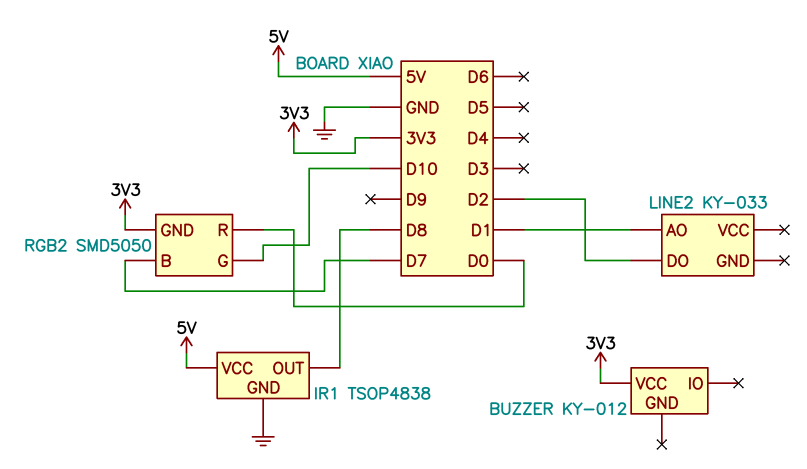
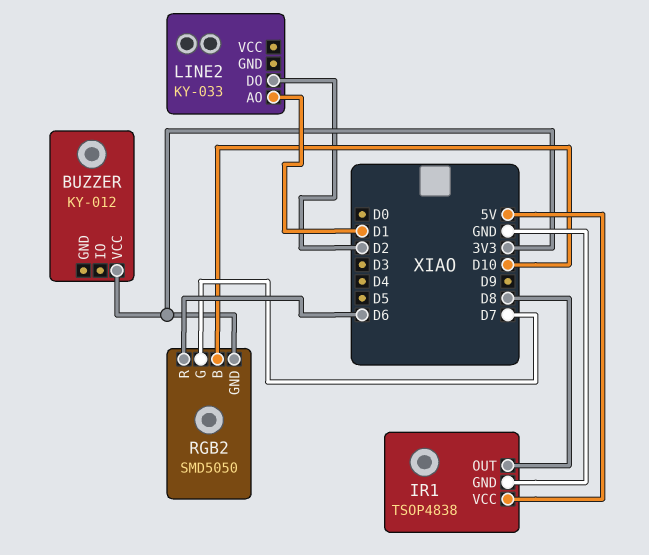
RGB2 pin B: D7 -> D10
RGB2 pin G: D10 -> D7
RGB2 pin R: D0 -> D6

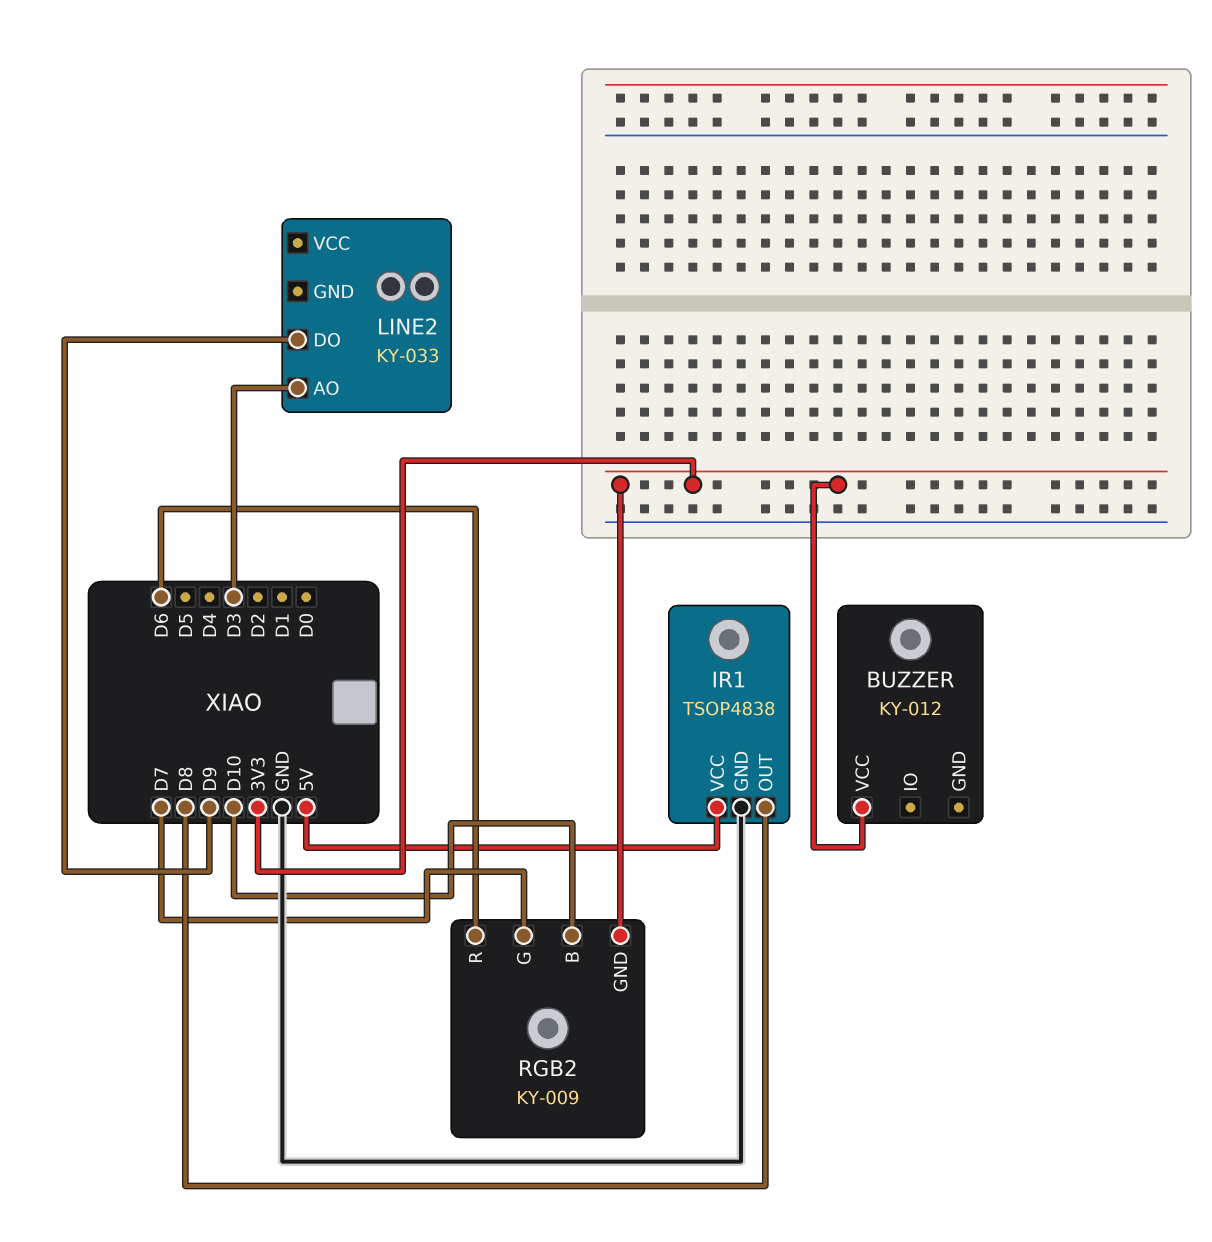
LINE2 pin AO: D1 -> D3
LINE2 pin DO: D2 -> D9
RGB2: SMD5050 -> KY-009

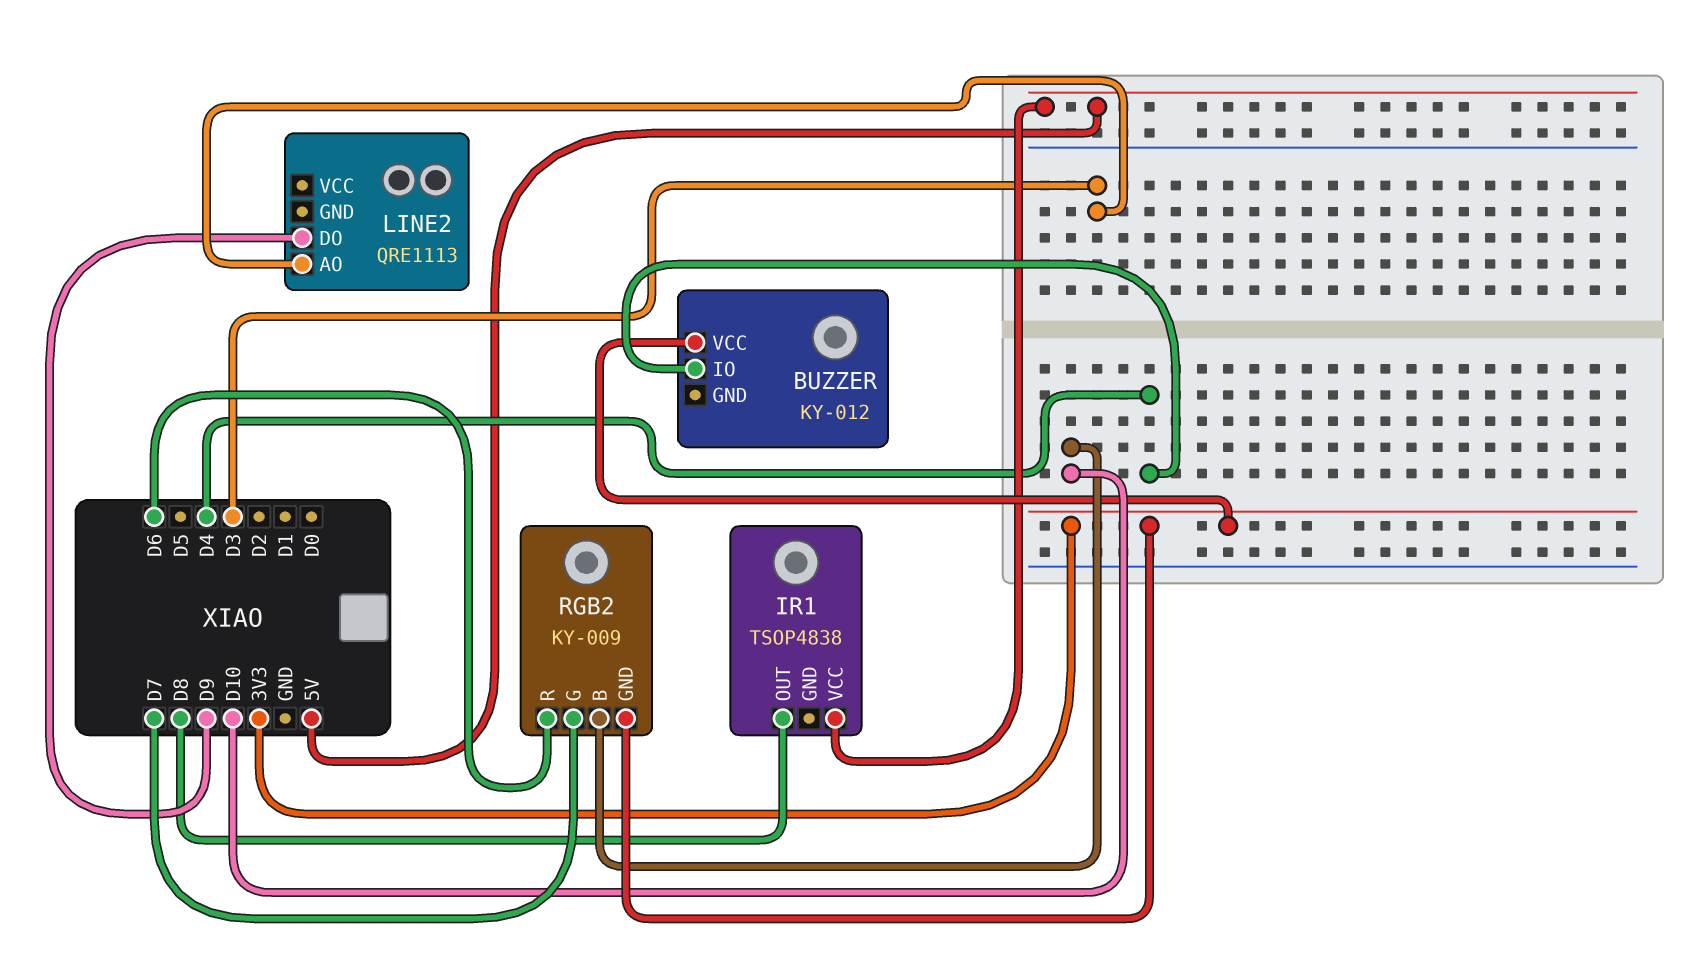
BUZZER pin IO: none -> D4
IR1 pin GND: GND -> none
LINE2: KY-033 -> QRE1113

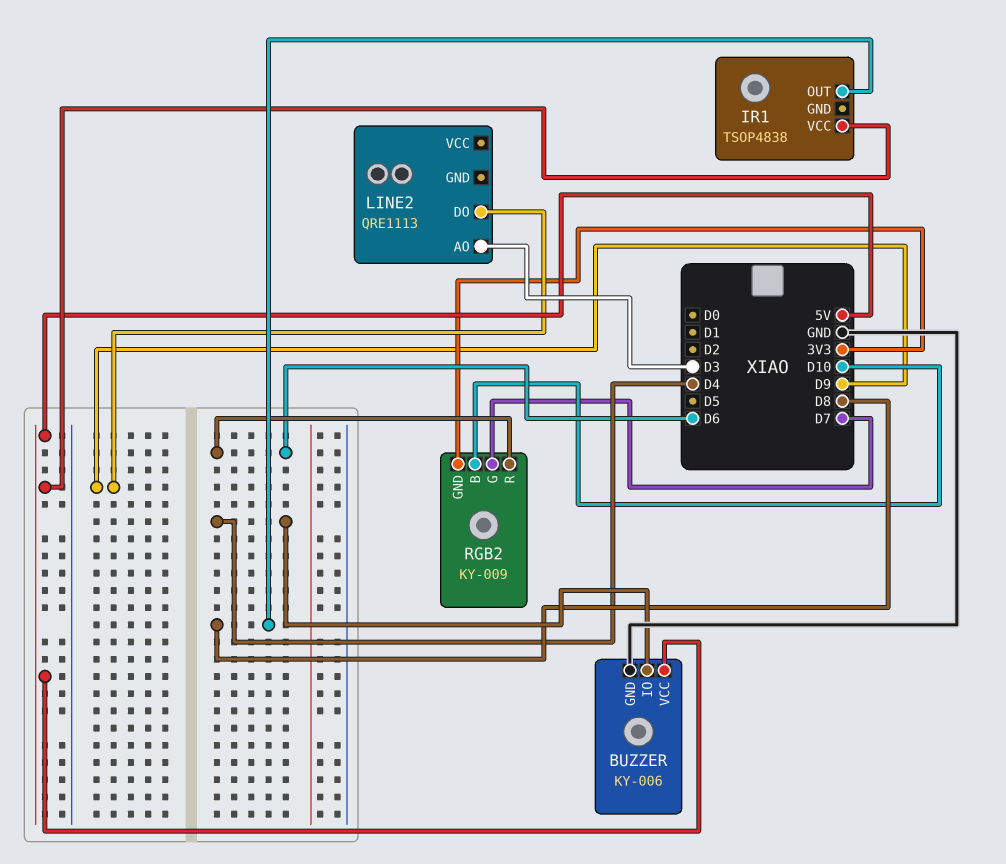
BUZZER: KY-012 -> KY-006
BUZZER pin GND: none -> GND
BUZZER pin VCC: 3V3 -> 5V

